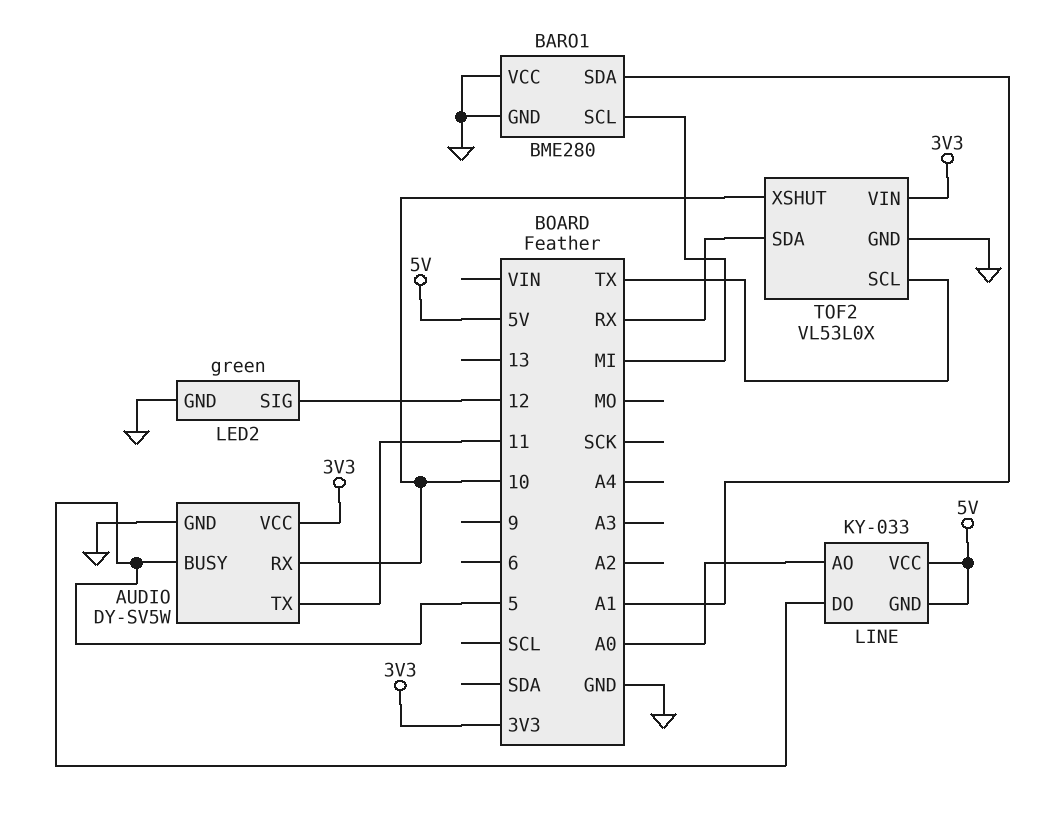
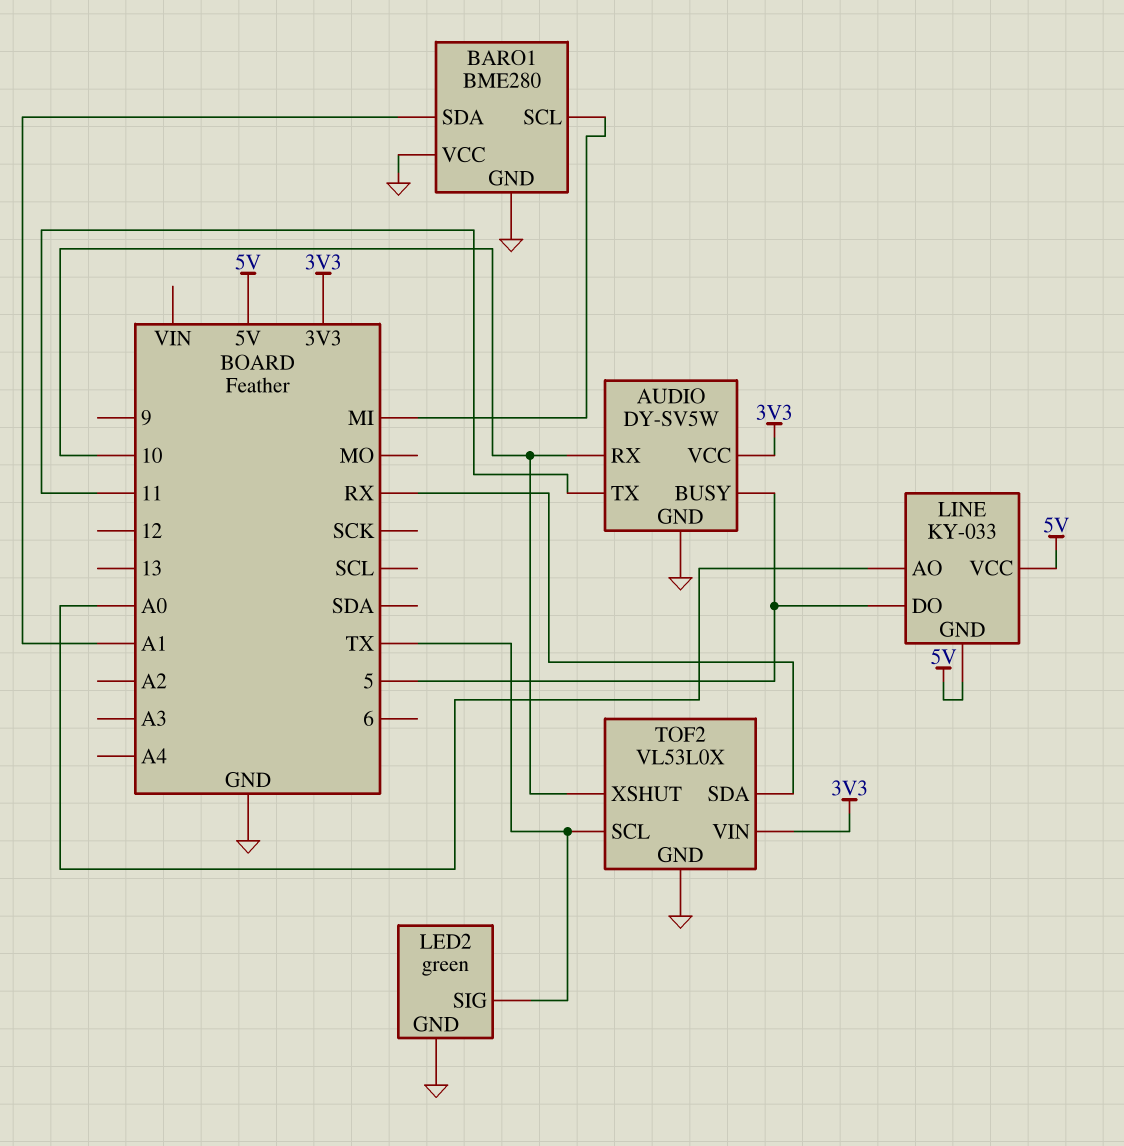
LED2 pin SIG: 12 -> TX

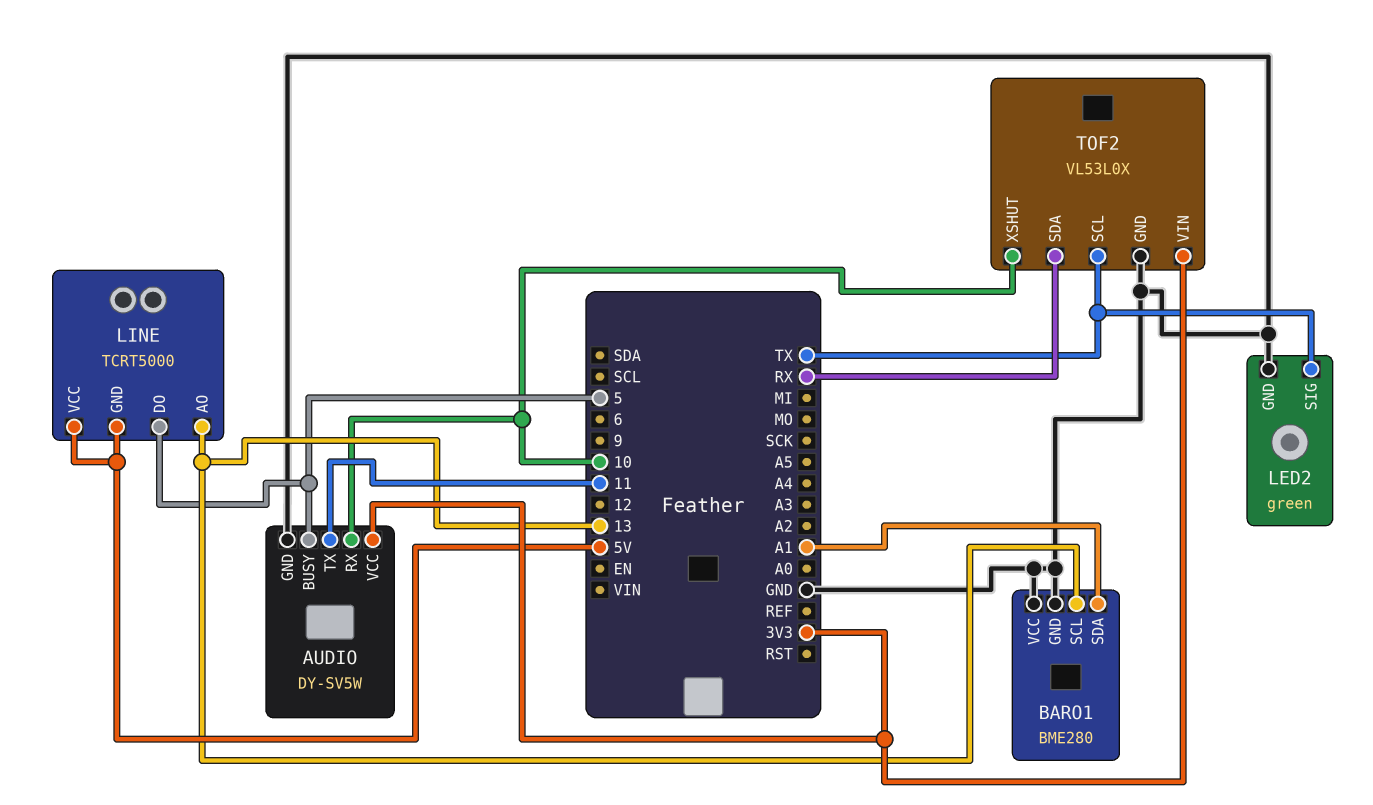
BARO1 pin SCL: MI -> 13
LINE: KY-033 -> TCRT5000
LINE pin AO: A0 -> 13

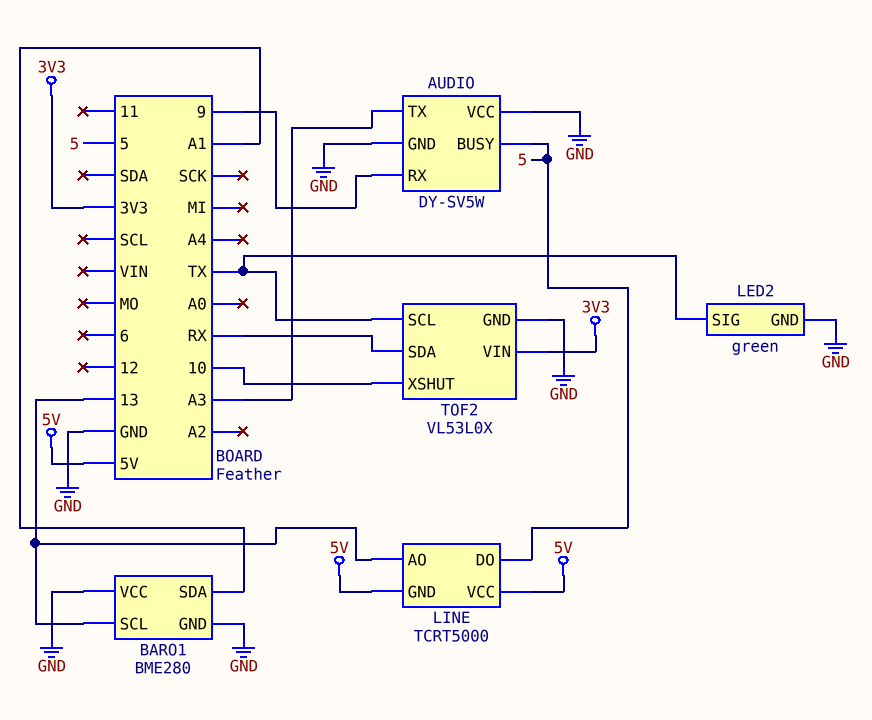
AUDIO pin RX: 10 -> 9
AUDIO pin TX: 11 -> A3
AUDIO pin VCC: 3V3 -> GND

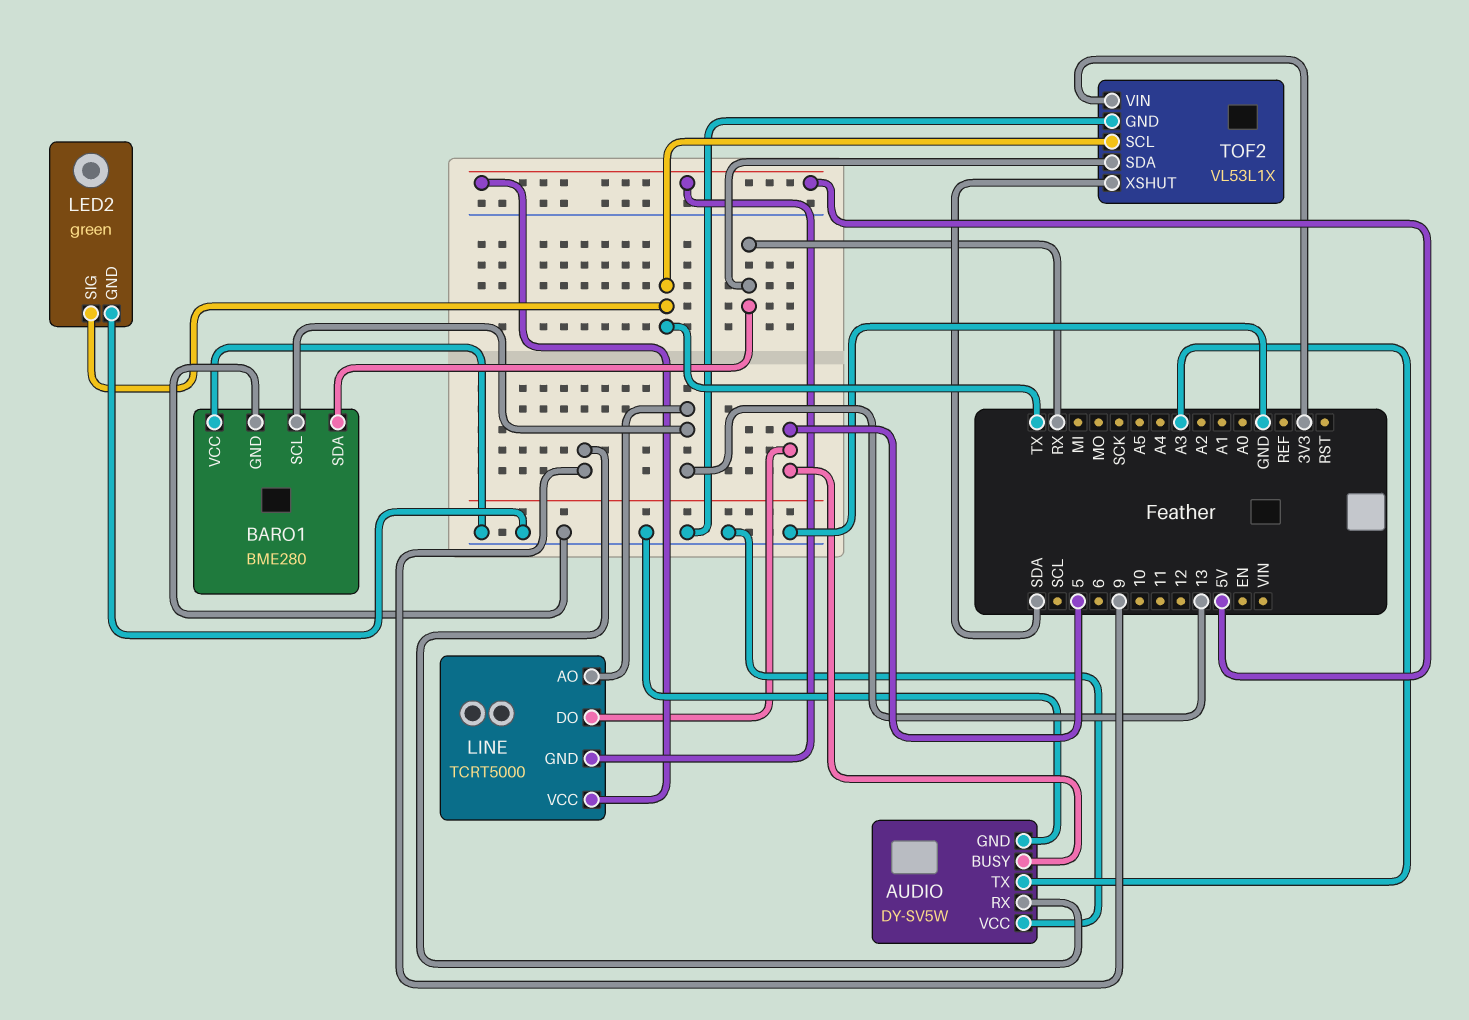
BARO1 pin SDA: A1 -> RX
TOF2: VL53L0X -> VL53L1X
TOF2 pin XSHUT: 10 -> SDA

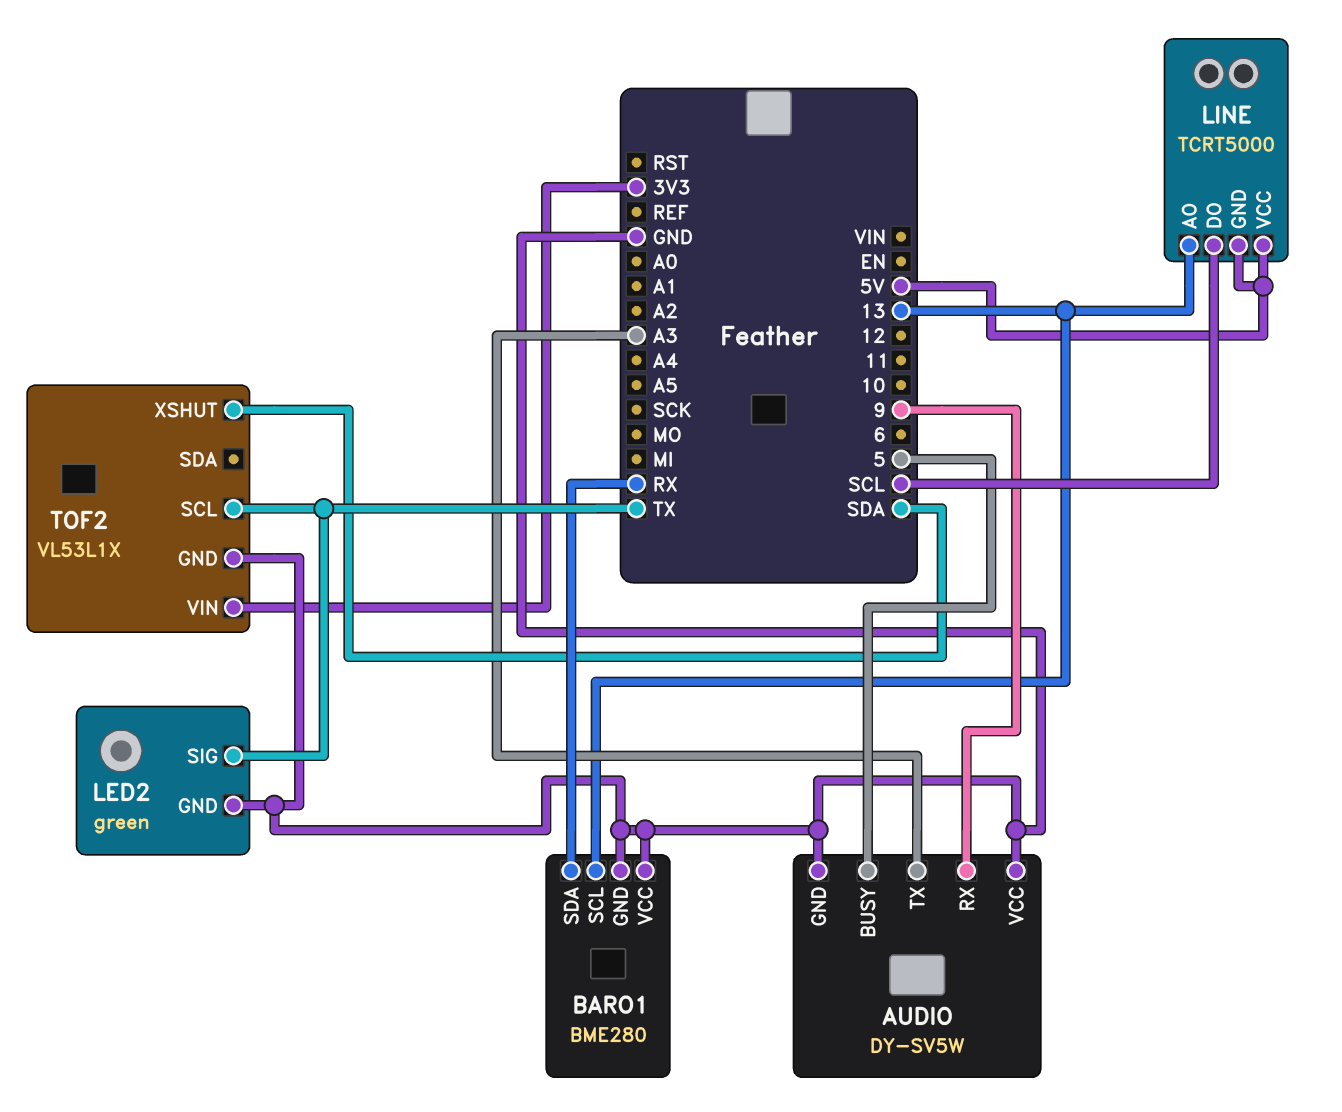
LINE pin DO: 5 -> SCL
TOF2 pin SDA: RX -> none

